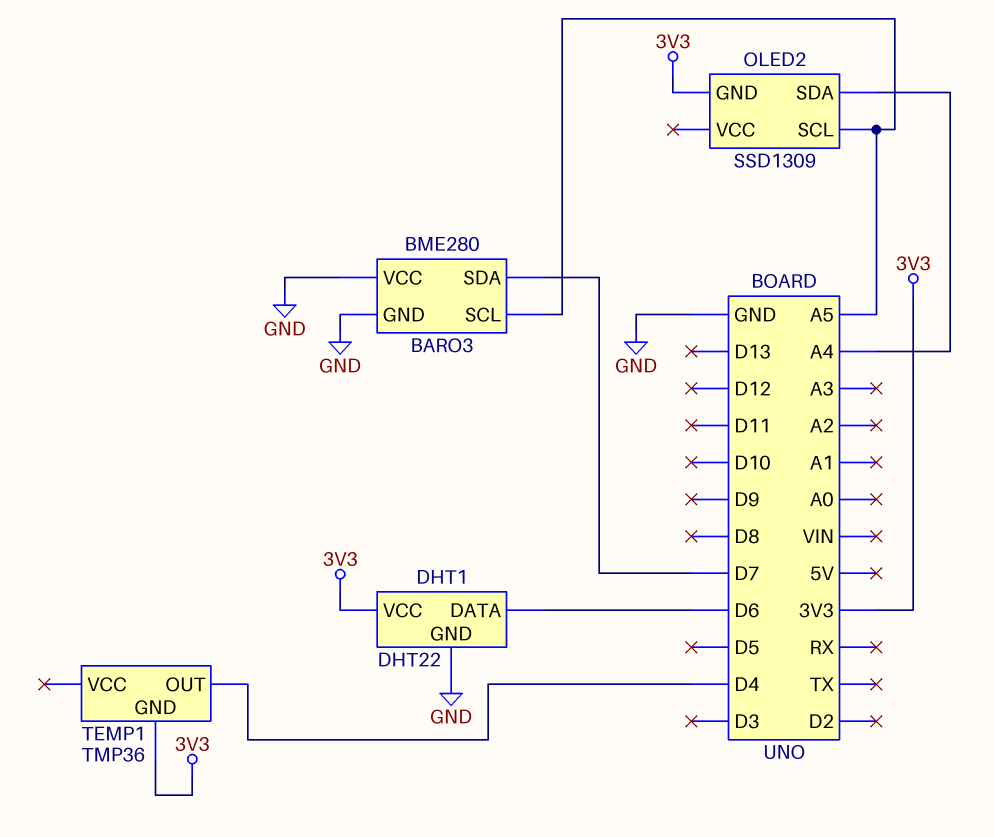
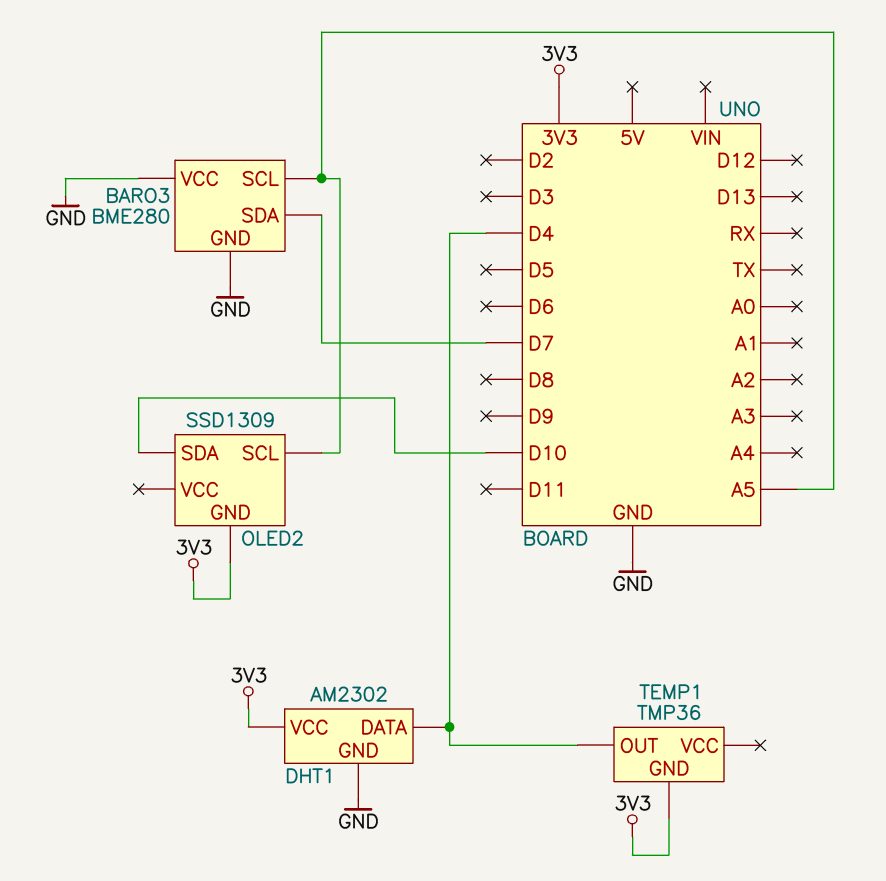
DHT1: DHT22 -> AM2302
DHT1 pin DATA: D6 -> D4
OLED2 pin SDA: A4 -> D10

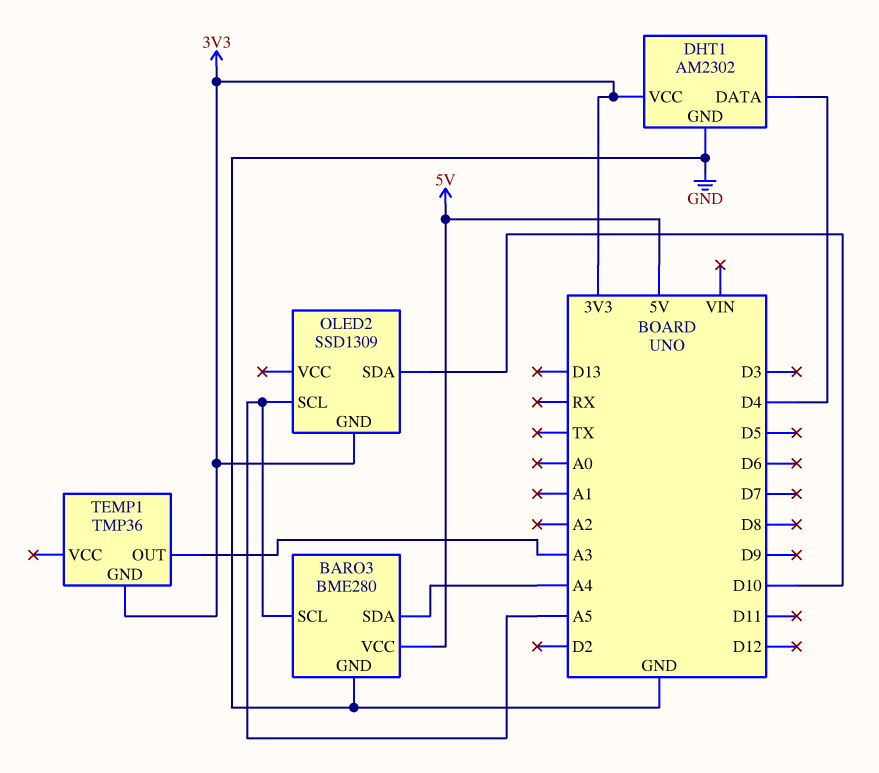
BARO3 pin SDA: D7 -> A4
BARO3 pin VCC: GND -> 5V
TEMP1 pin OUT: D4 -> A3

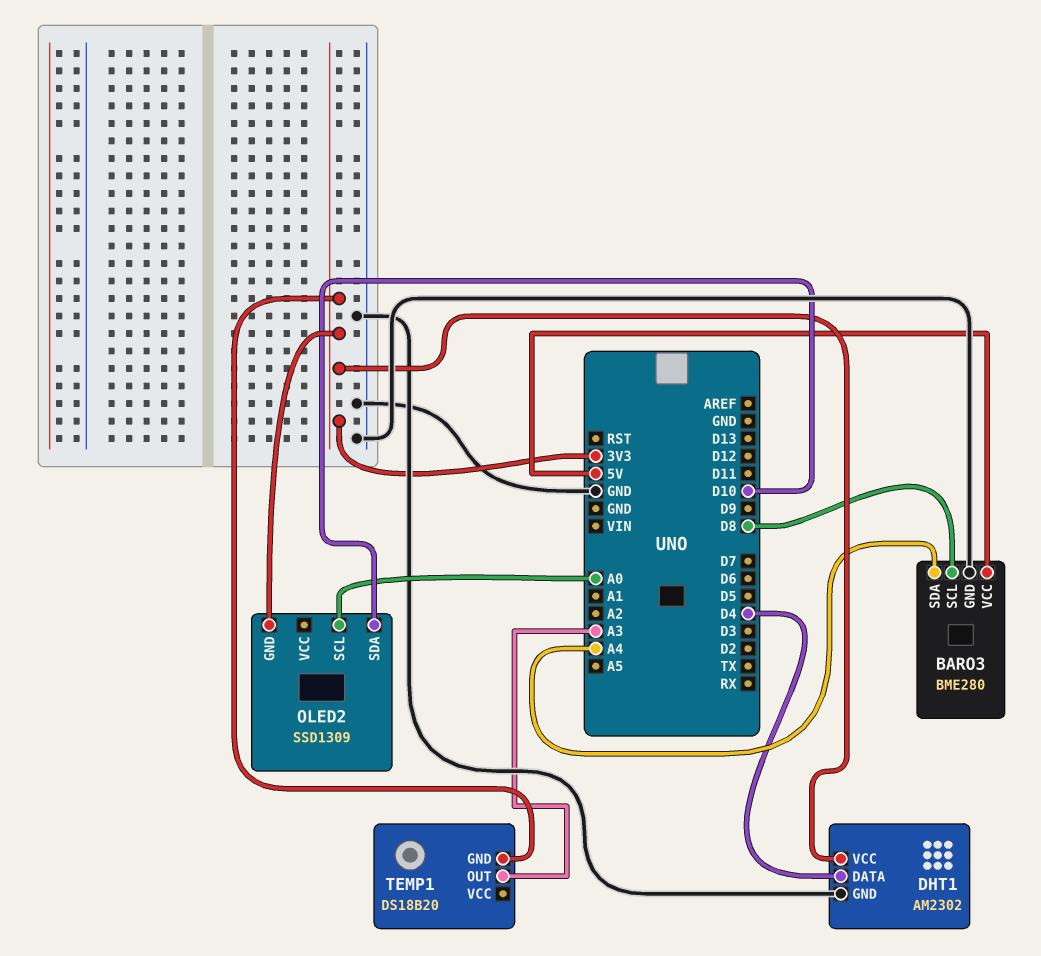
BARO3 pin SCL: A5 -> D8
OLED2 pin SCL: A5 -> A0
TEMP1: TMP36 -> DS18B20

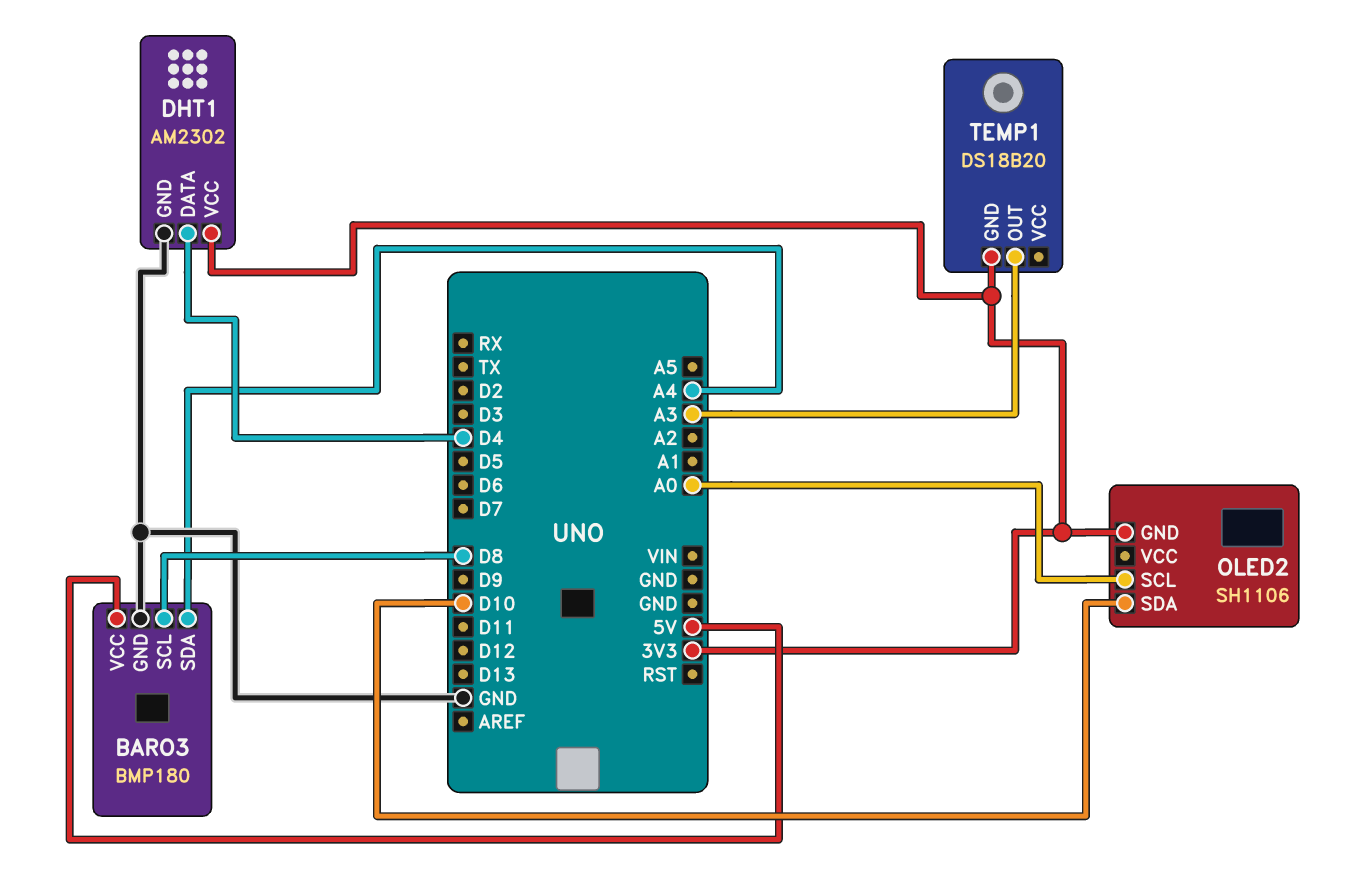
BARO3: BME280 -> BMP180
OLED2: SSD1309 -> SH1106

